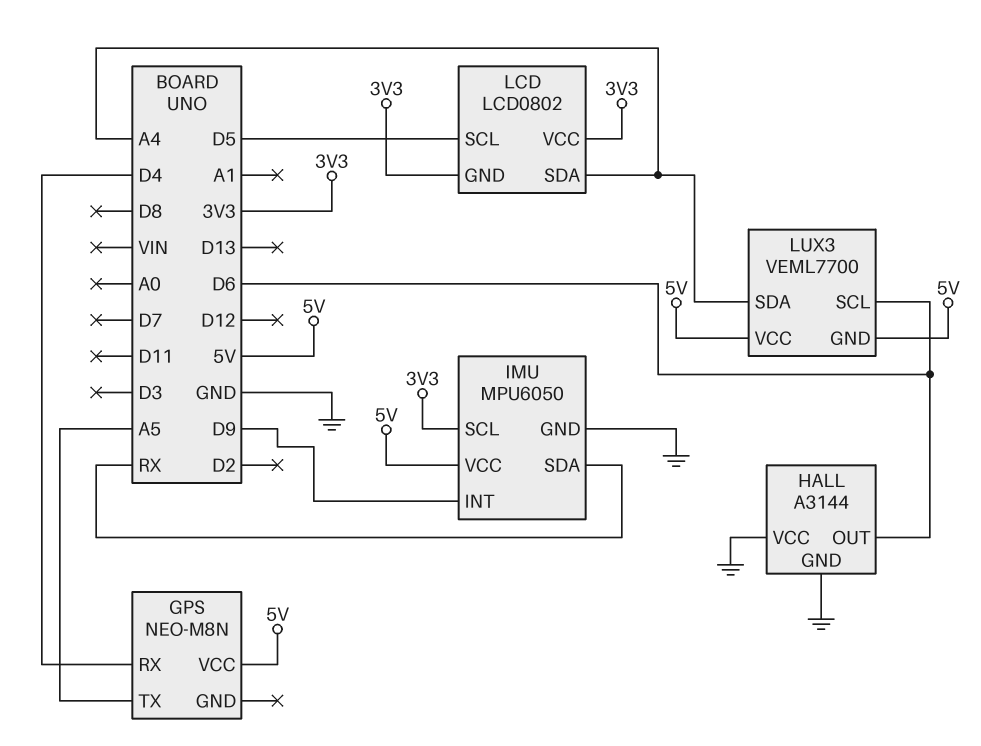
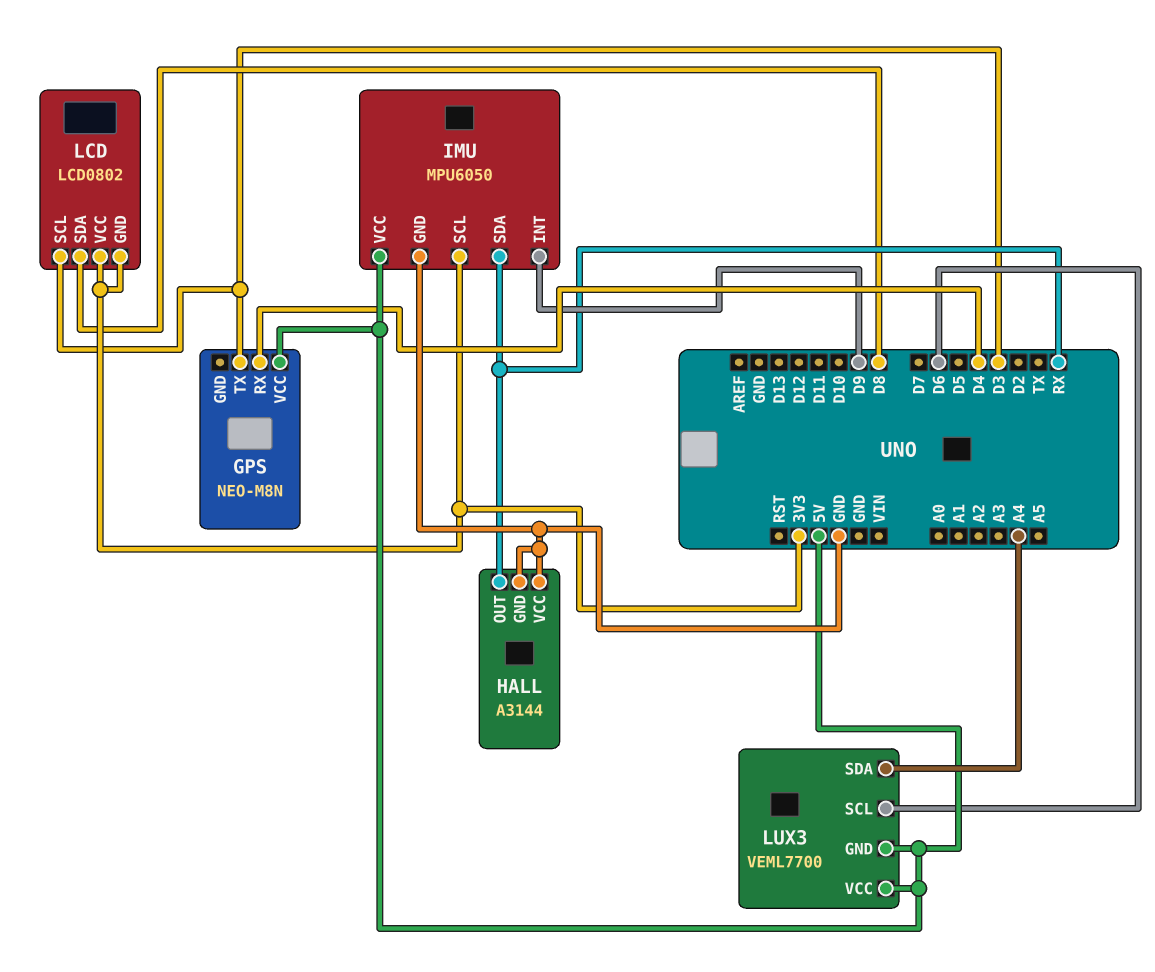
GPS pin TX: A5 -> D3
HALL pin OUT: D6 -> RX
LCD pin SCL: D5 -> D3
LCD pin SDA: A4 -> D8

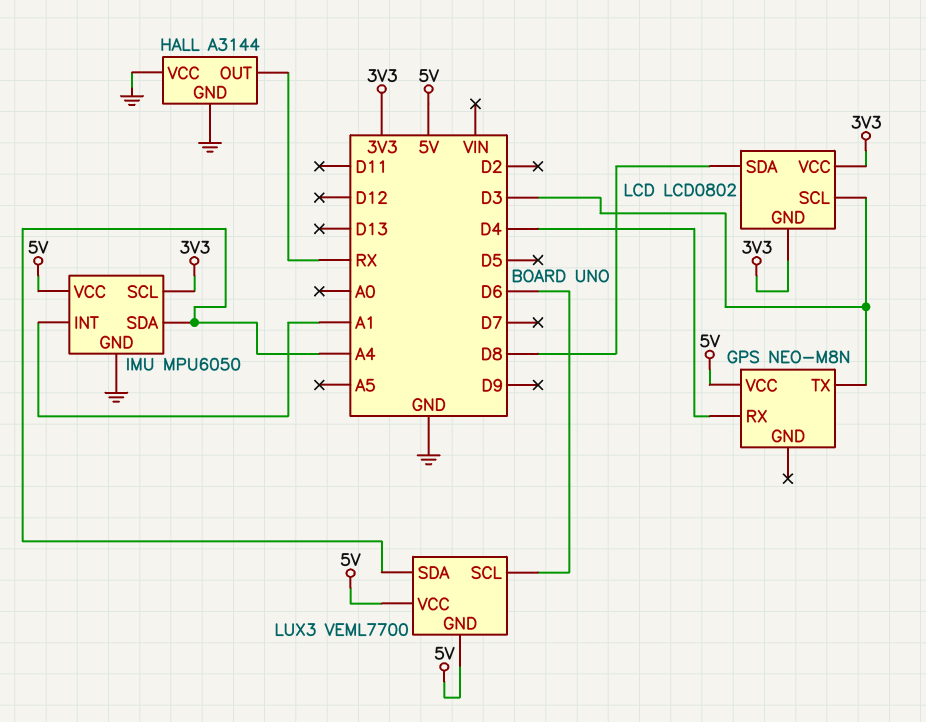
IMU pin INT: D9 -> A1
IMU pin SDA: RX -> A4

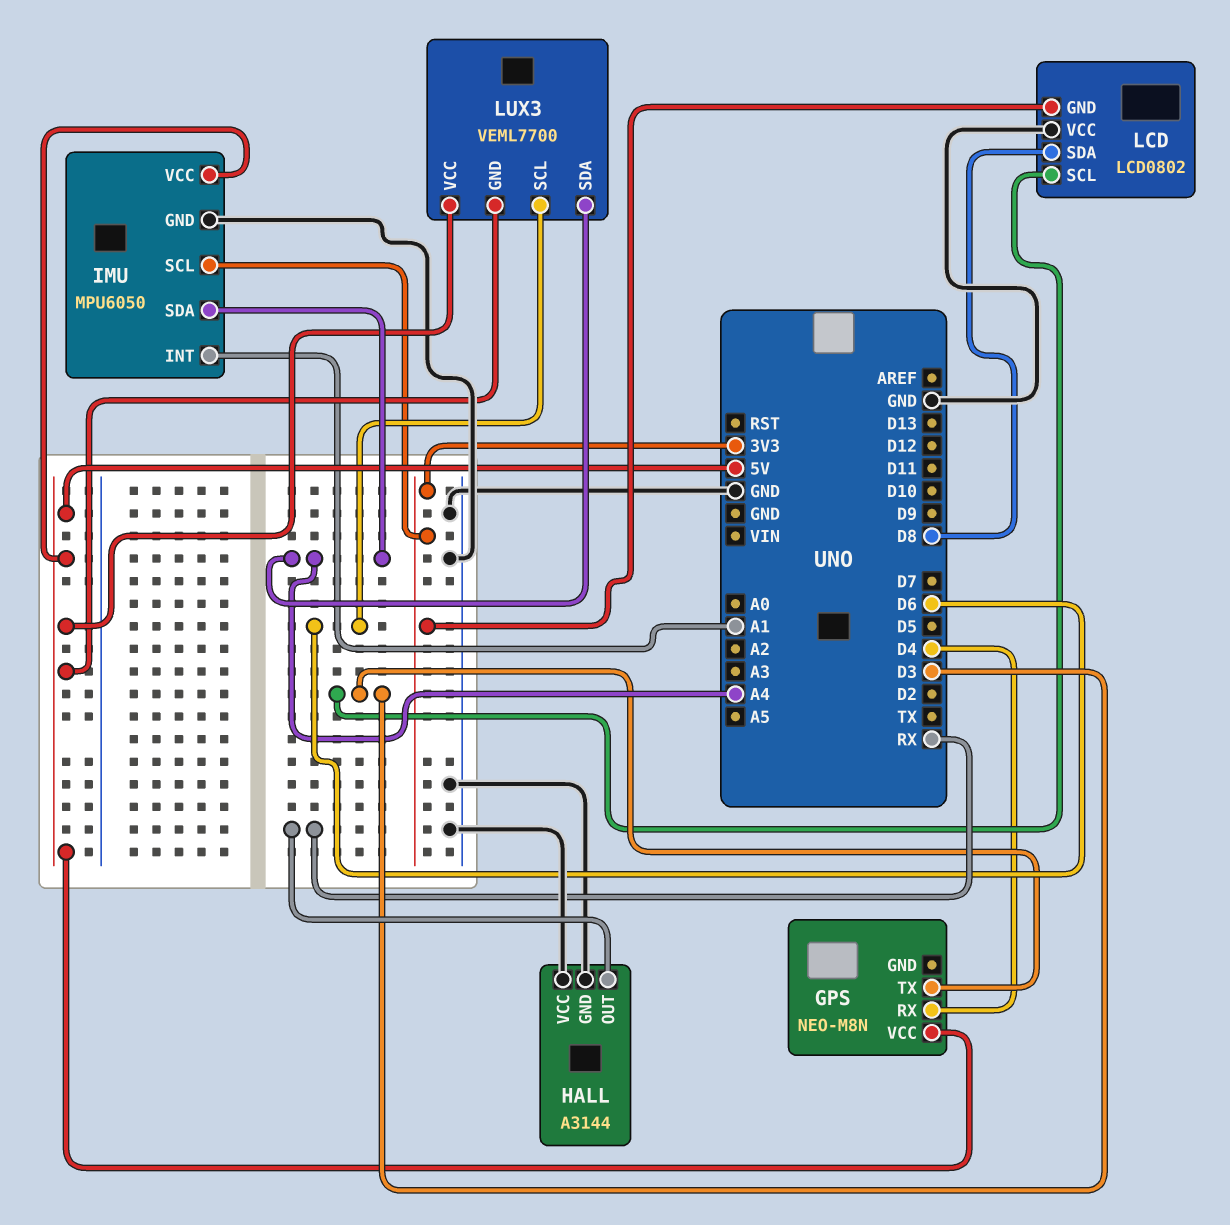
LCD pin VCC: 3V3 -> GND

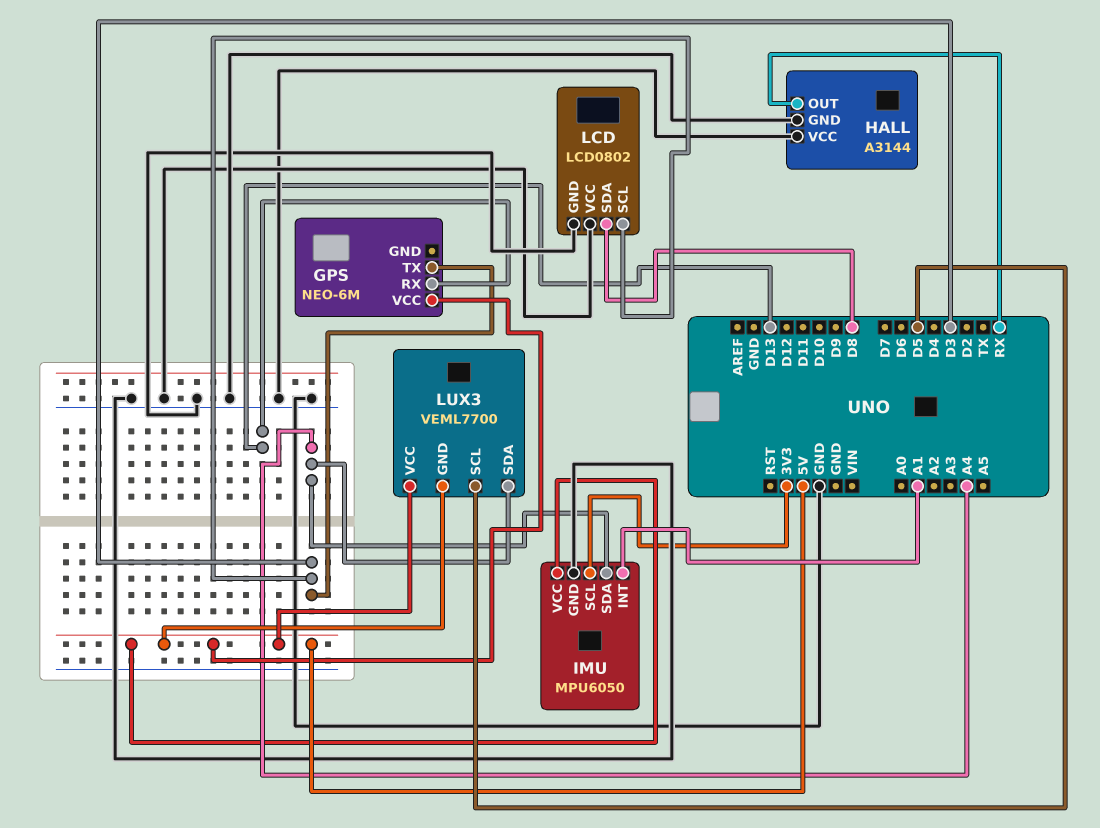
GPS: NEO-M8N -> NEO-6M
GPS pin RX: D4 -> D13
LCD pin GND: 3V3 -> GND
LUX3 pin SCL: D6 -> D5

